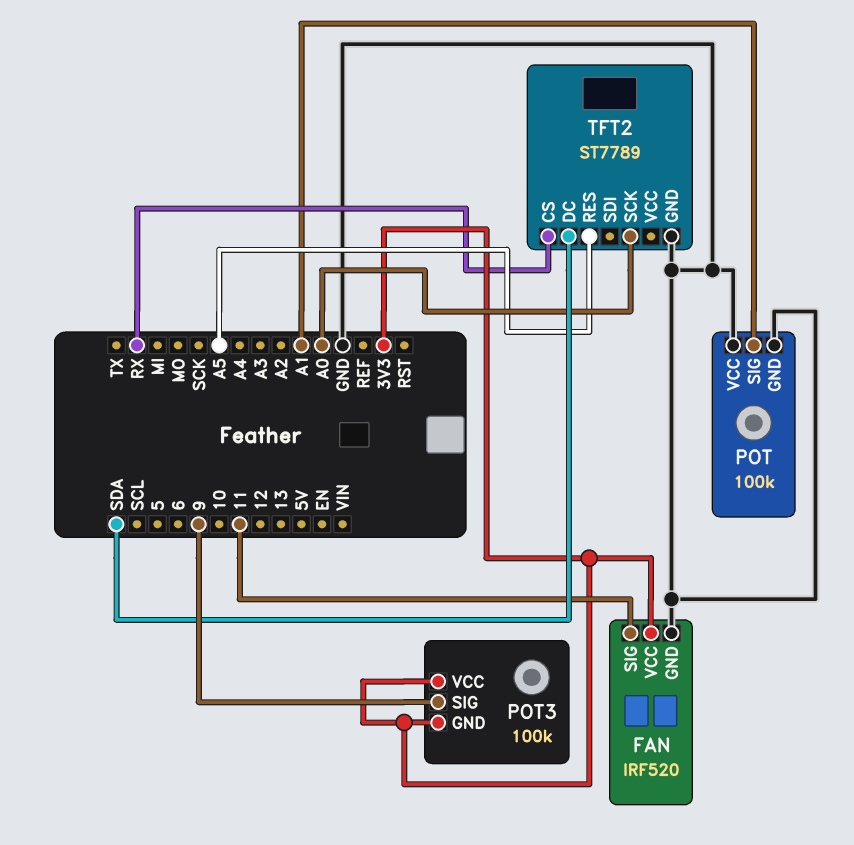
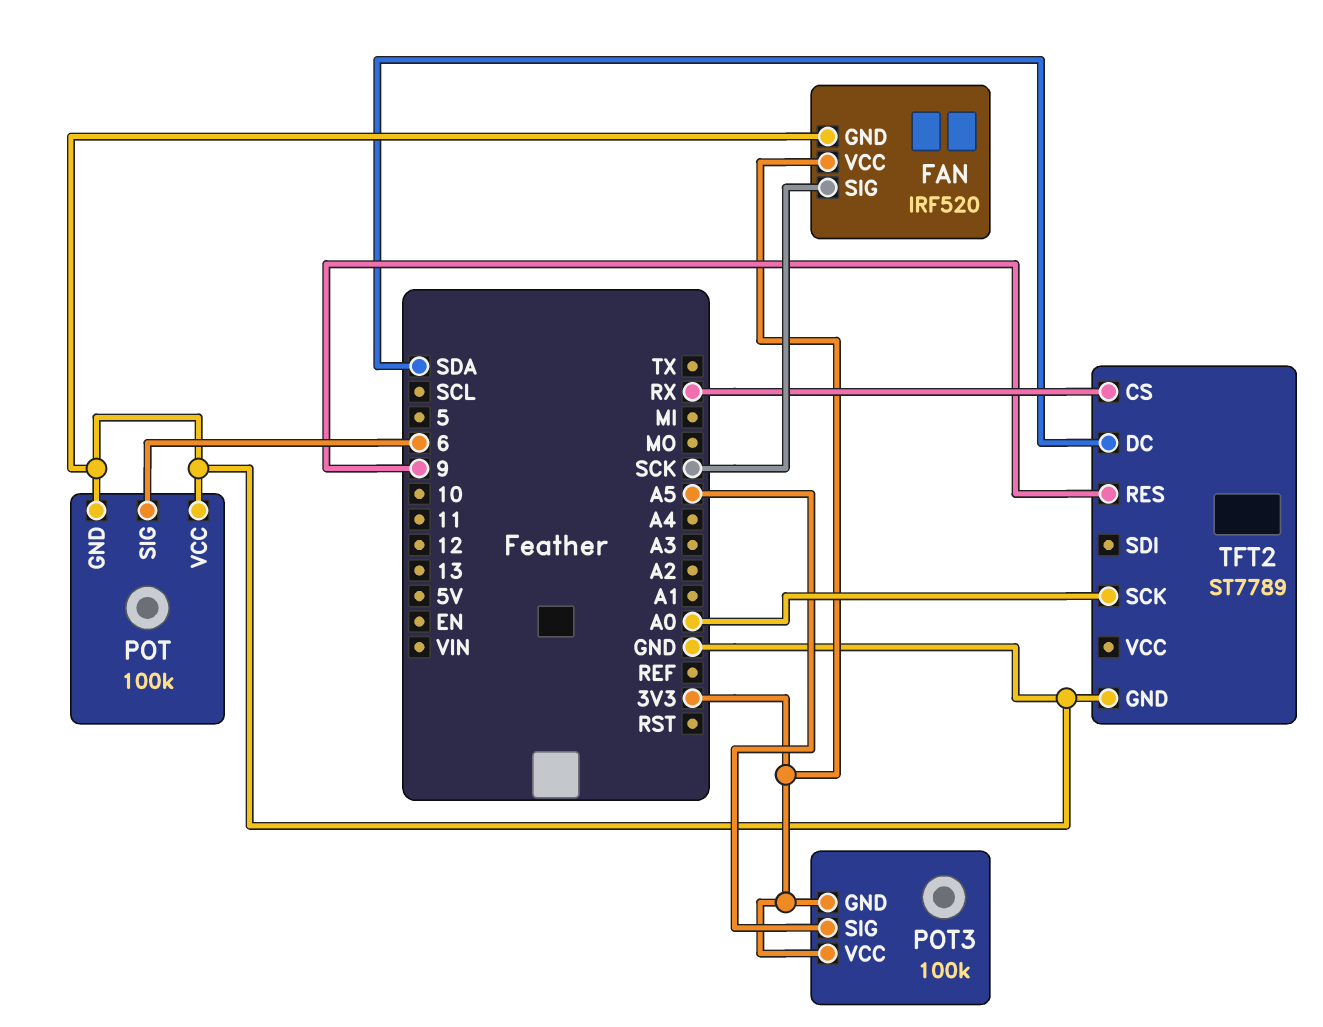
FAN pin SIG: 11 -> SCK
POT pin SIG: A1 -> 6
POT3 pin SIG: 9 -> A5
TFT2 pin RES: A5 -> 9

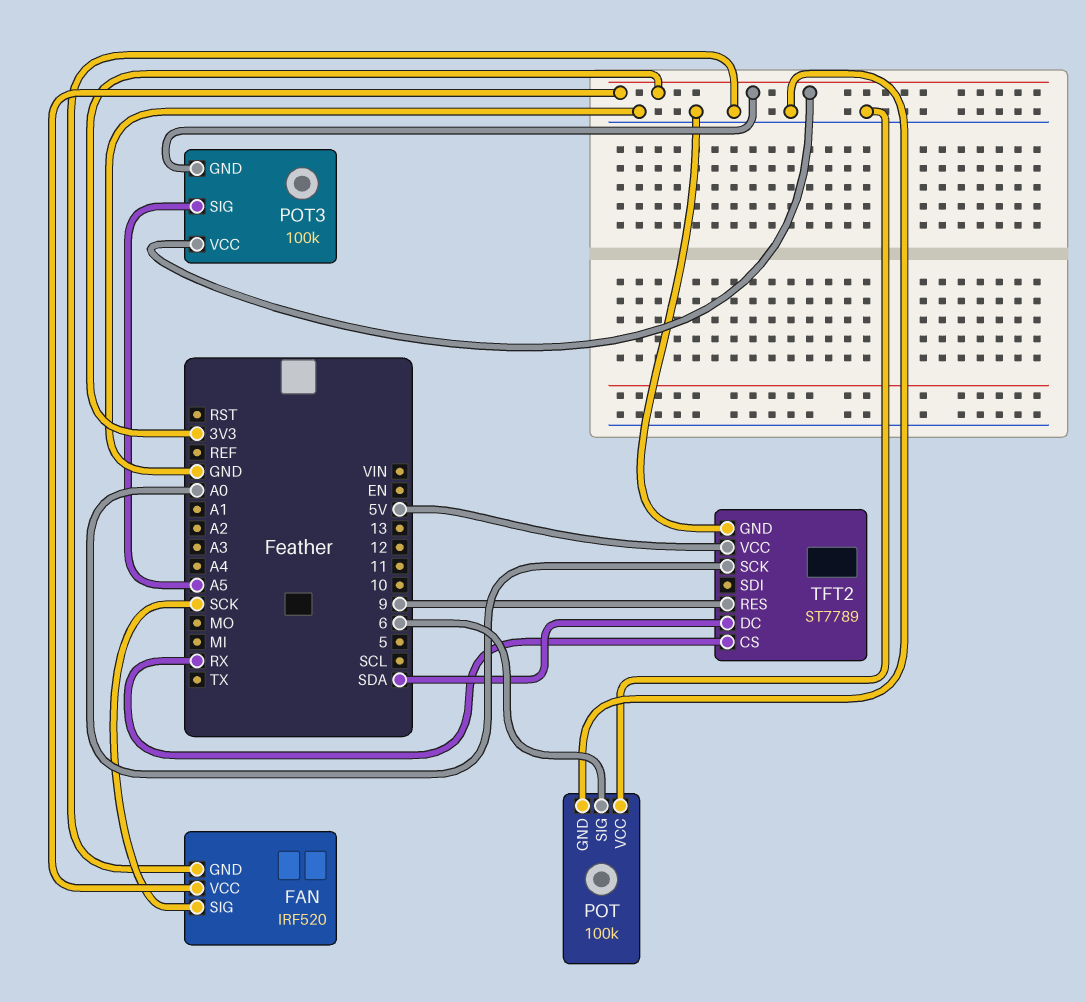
TFT2 pin VCC: none -> 5V

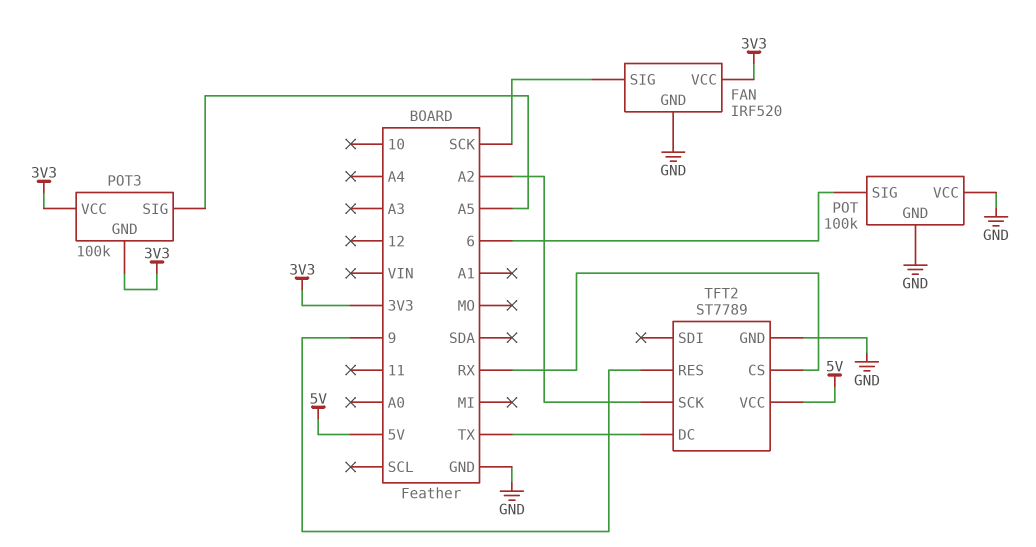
TFT2 pin DC: SDA -> TX
TFT2 pin SCK: A0 -> A2

